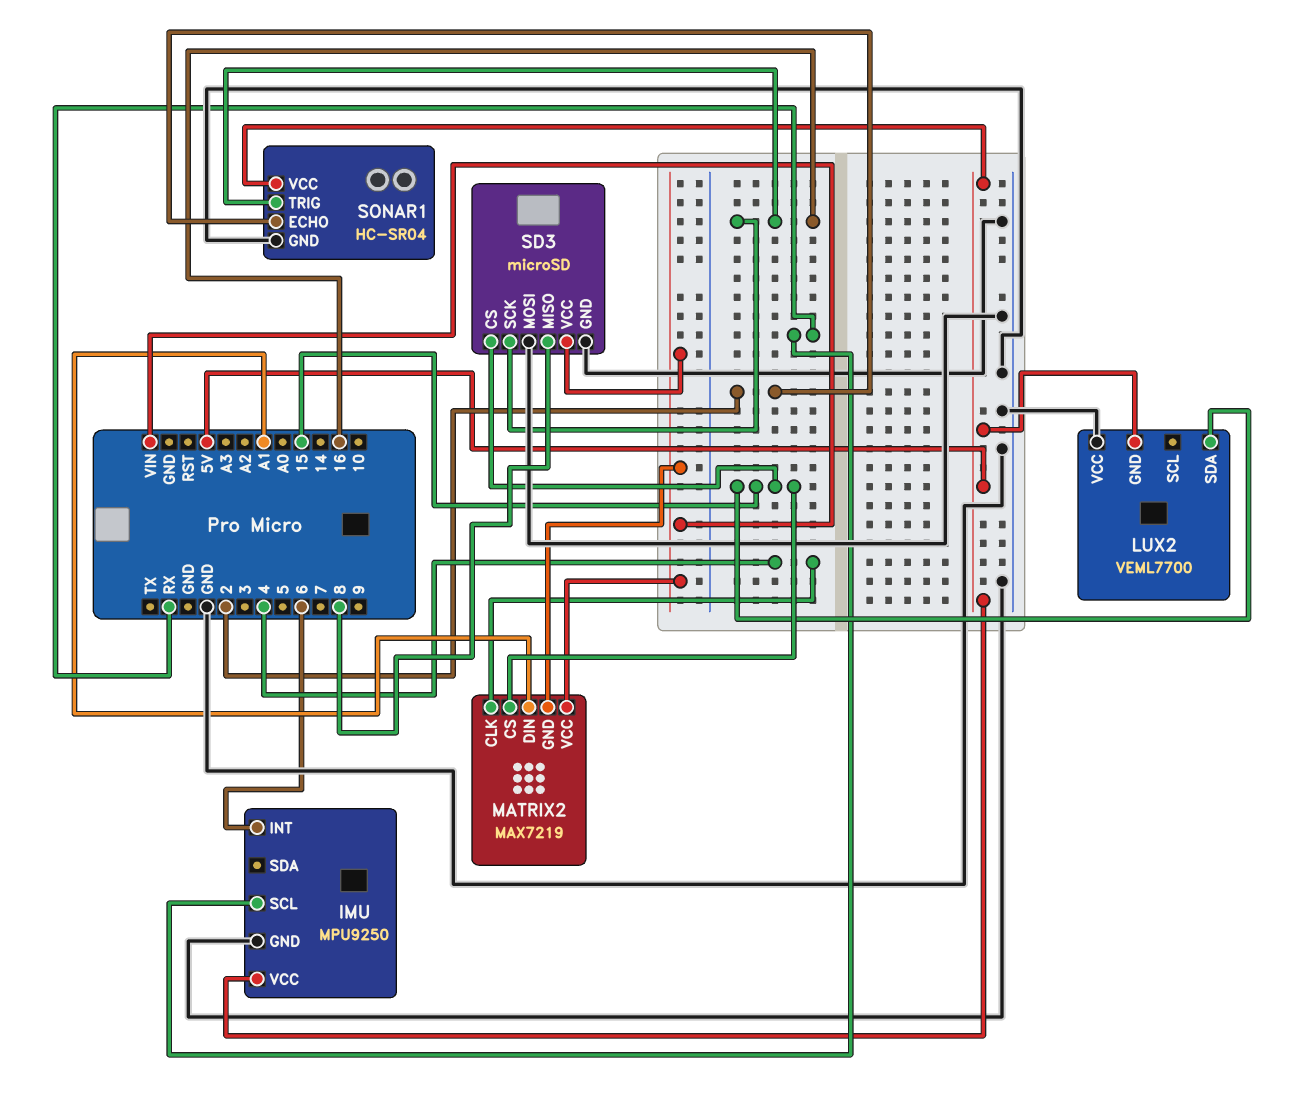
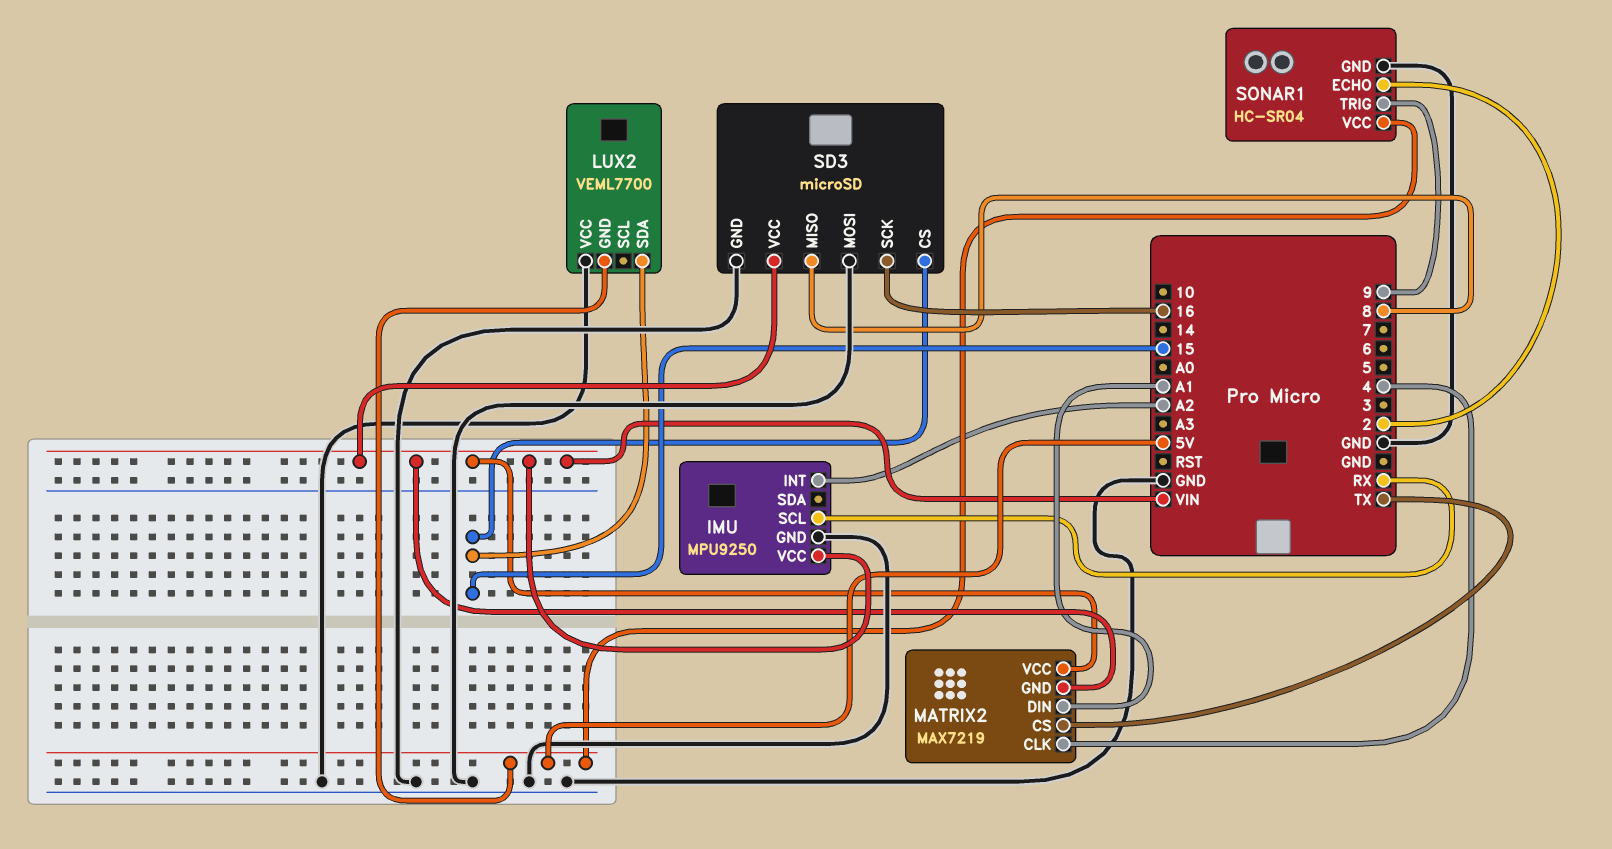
IMU pin INT: 6 -> A2
IMU pin VCC: 5V -> VIN
MATRIX2 pin CS: 15 -> TX
SONAR1 pin TRIG: 16 -> 9

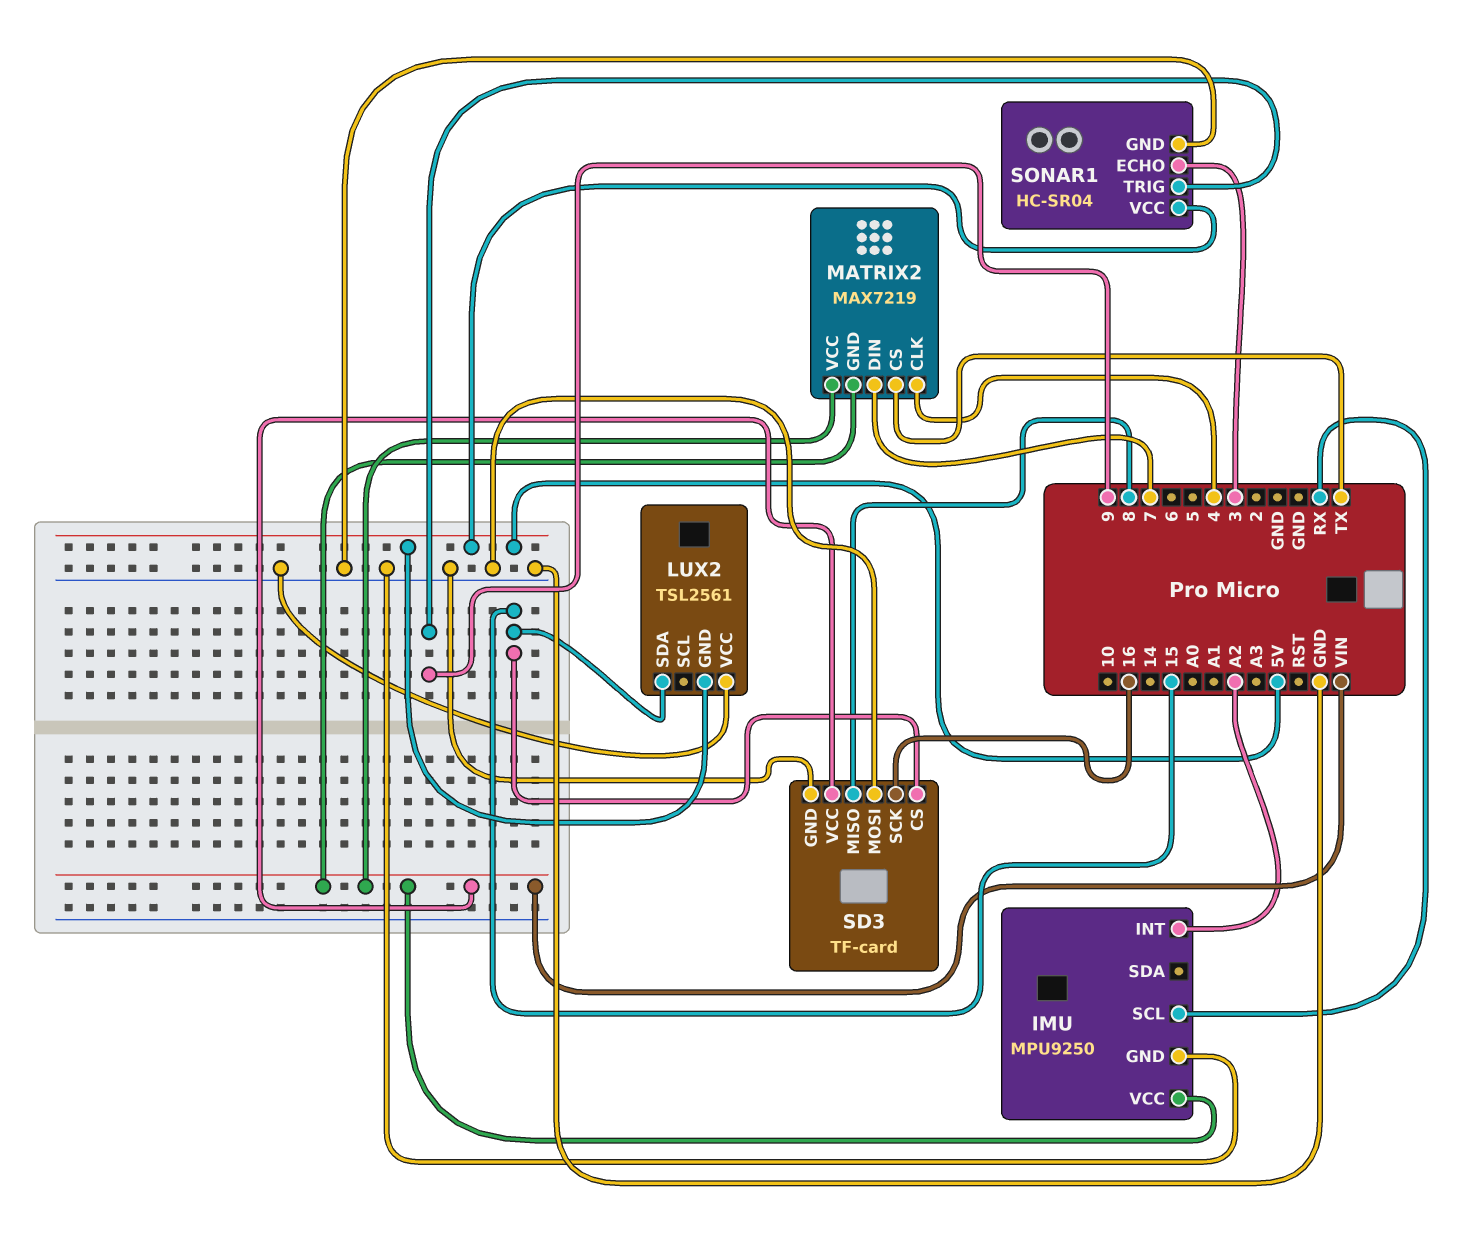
LUX2: VEML7700 -> TSL2561
MATRIX2 pin DIN: A1 -> 7
SD3: microSD -> TF-card
SONAR1 pin ECHO: 2 -> 3

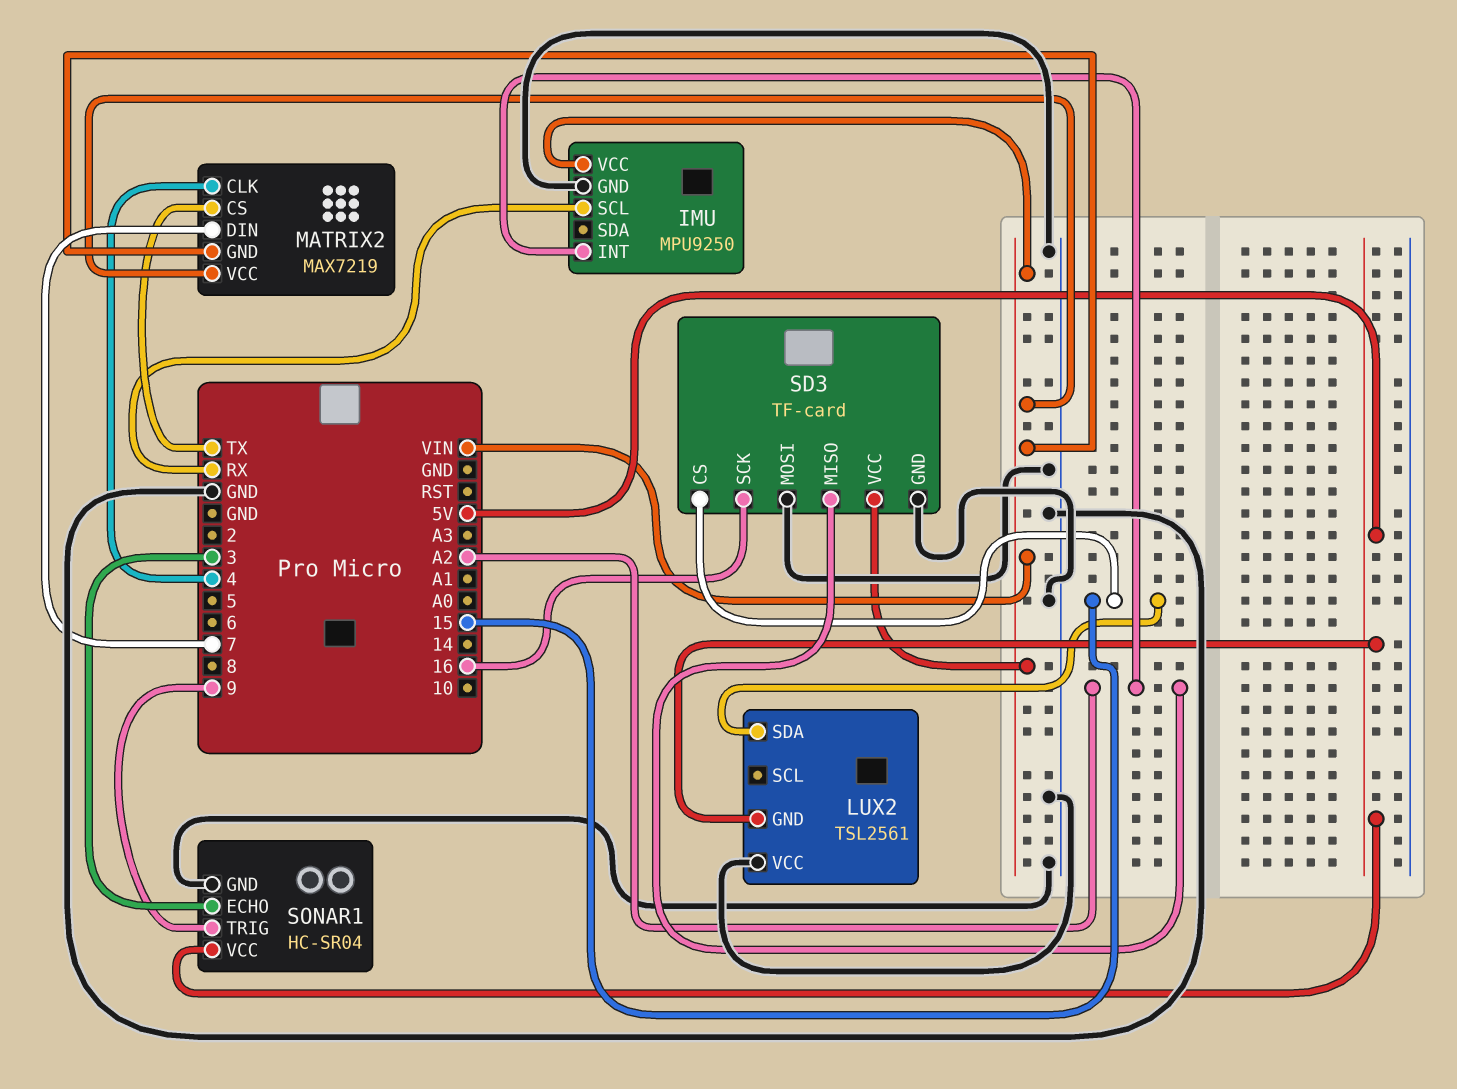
SD3 pin MISO: 8 -> A2

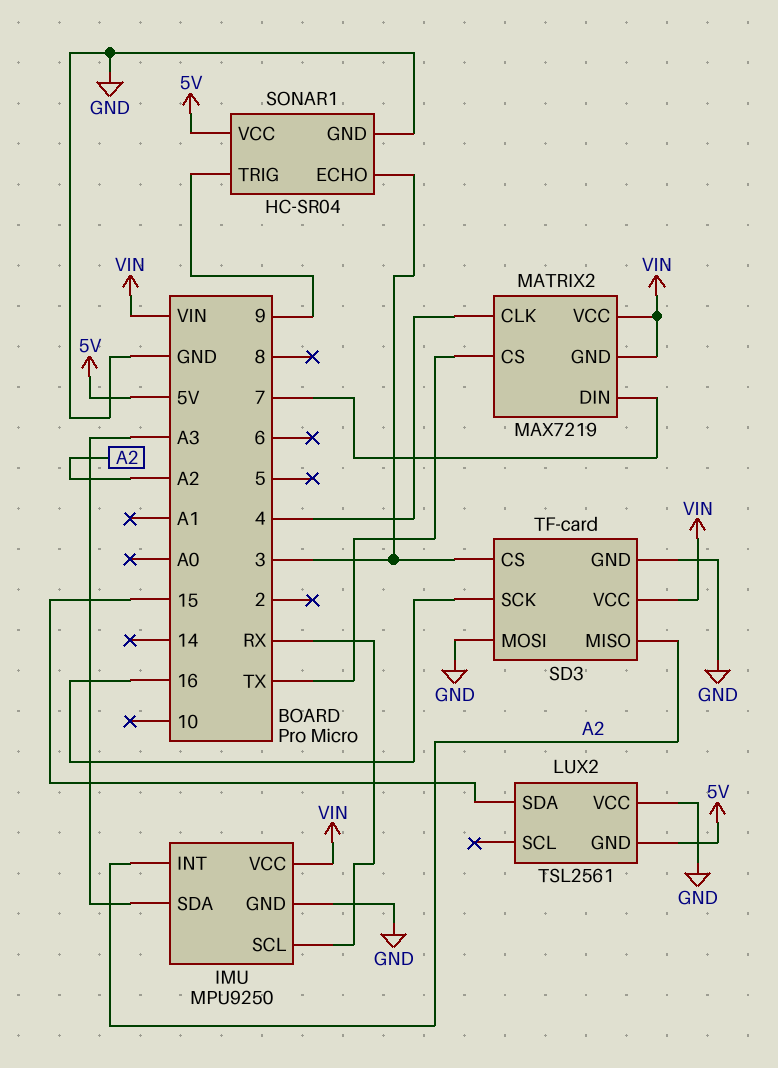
IMU pin SDA: none -> A3
SD3 pin CS: 15 -> 3

